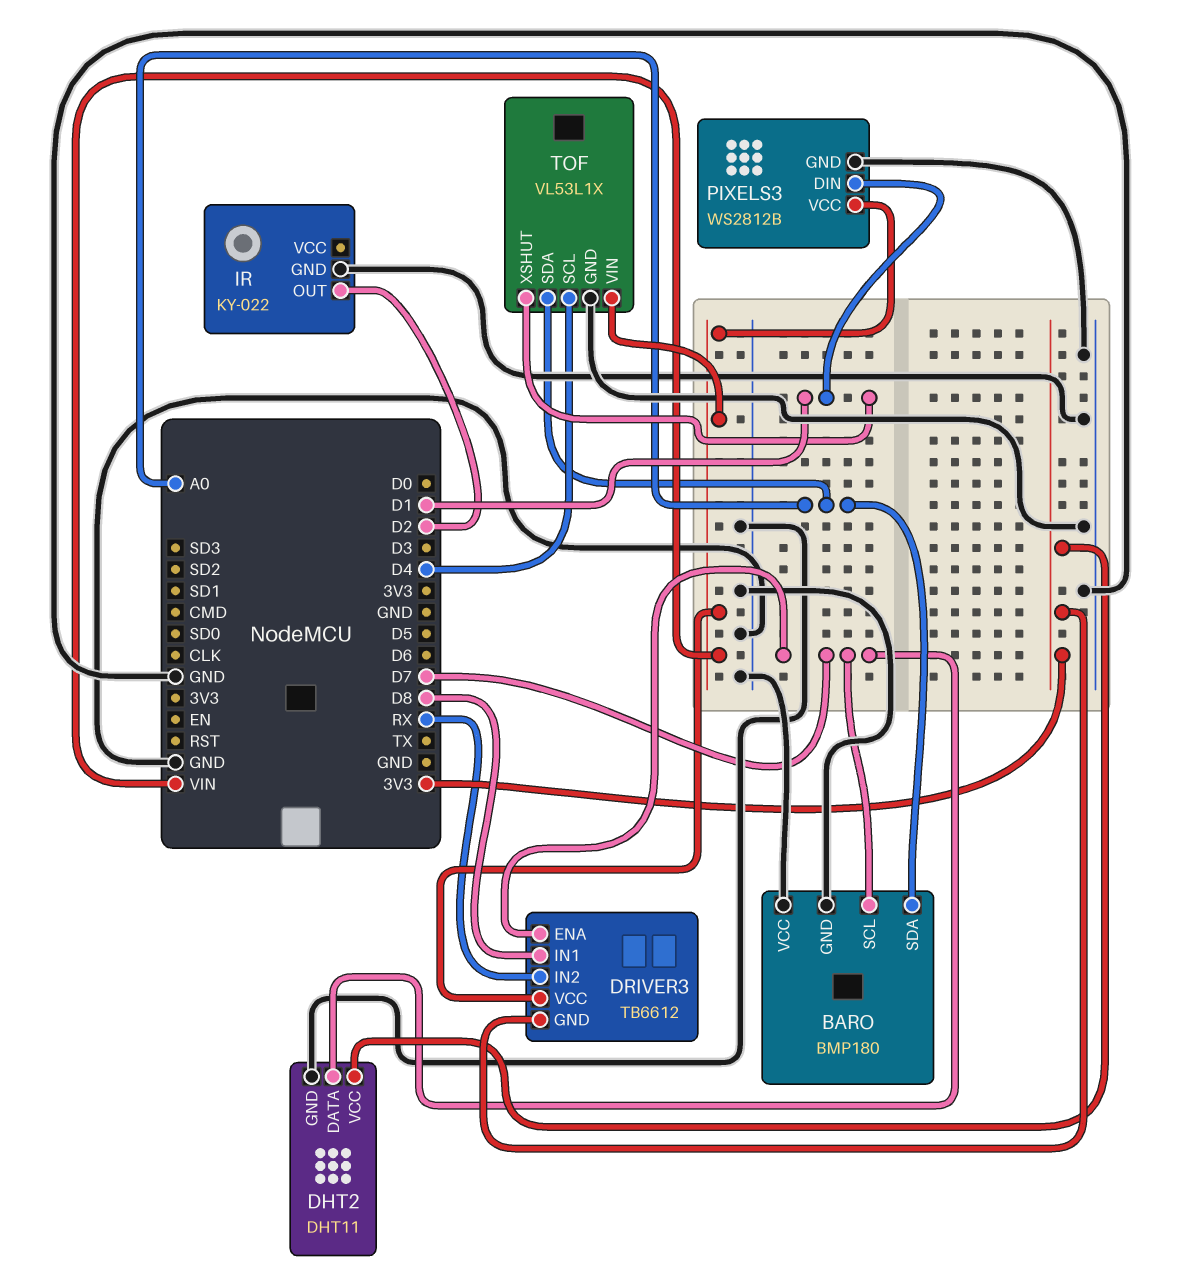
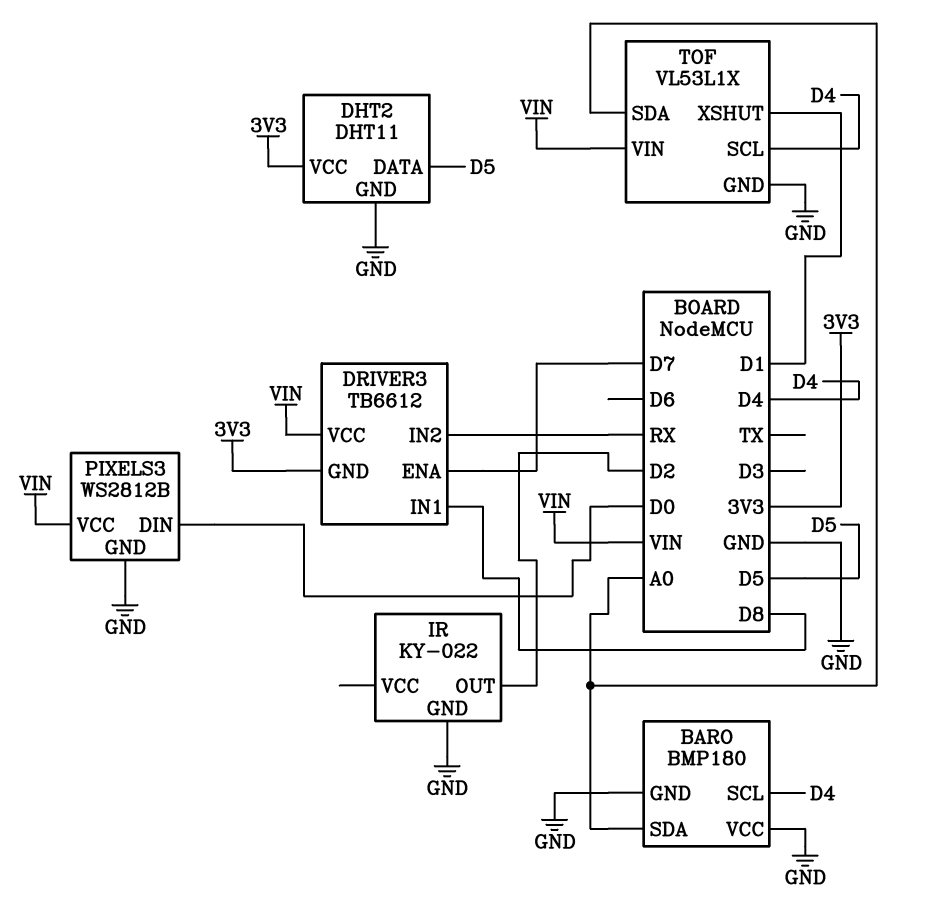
BARO pin SCL: D7 -> D4
DHT2 pin DATA: D7 -> D5
PIXELS3 pin DIN: D1 -> D0

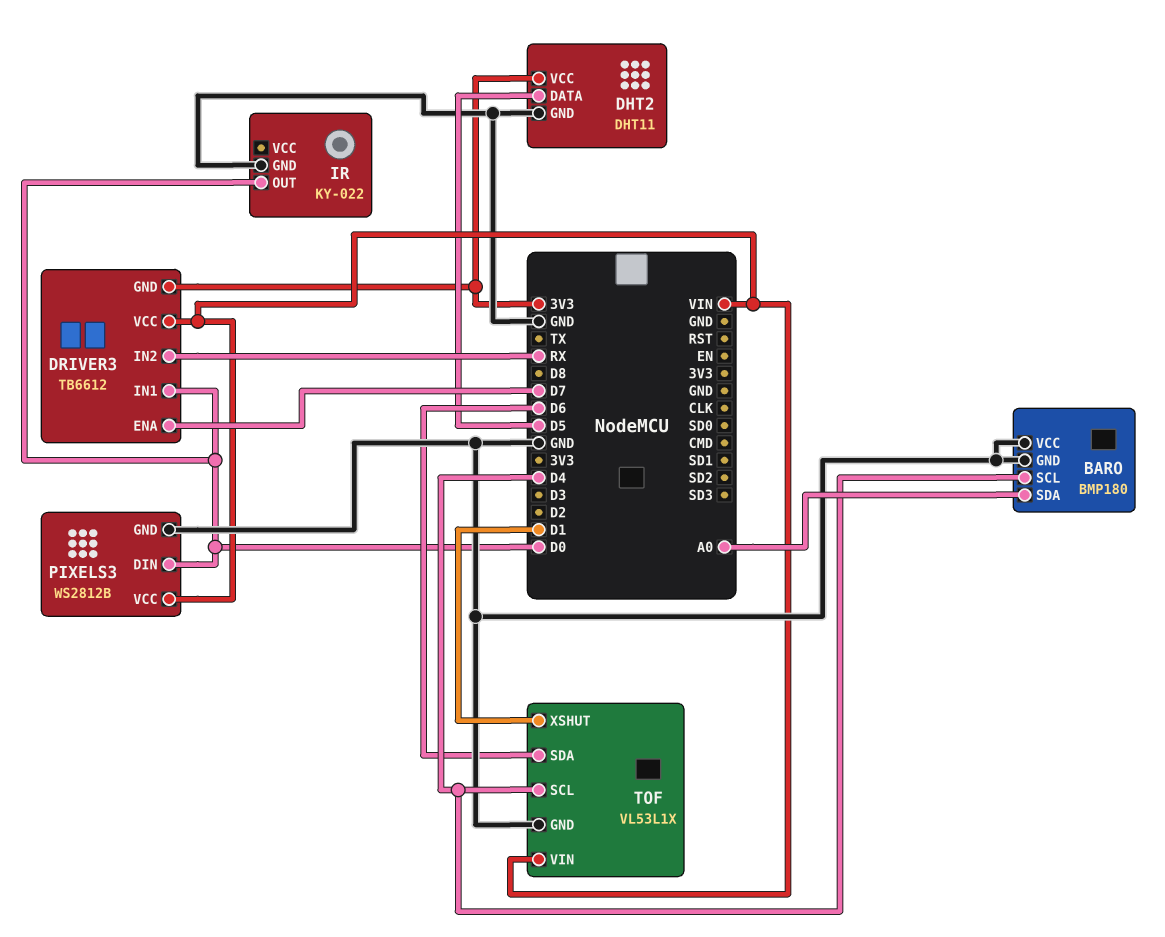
DRIVER3 pin IN1: D8 -> D0
IR pin OUT: D2 -> D0
TOF pin SDA: A0 -> D6

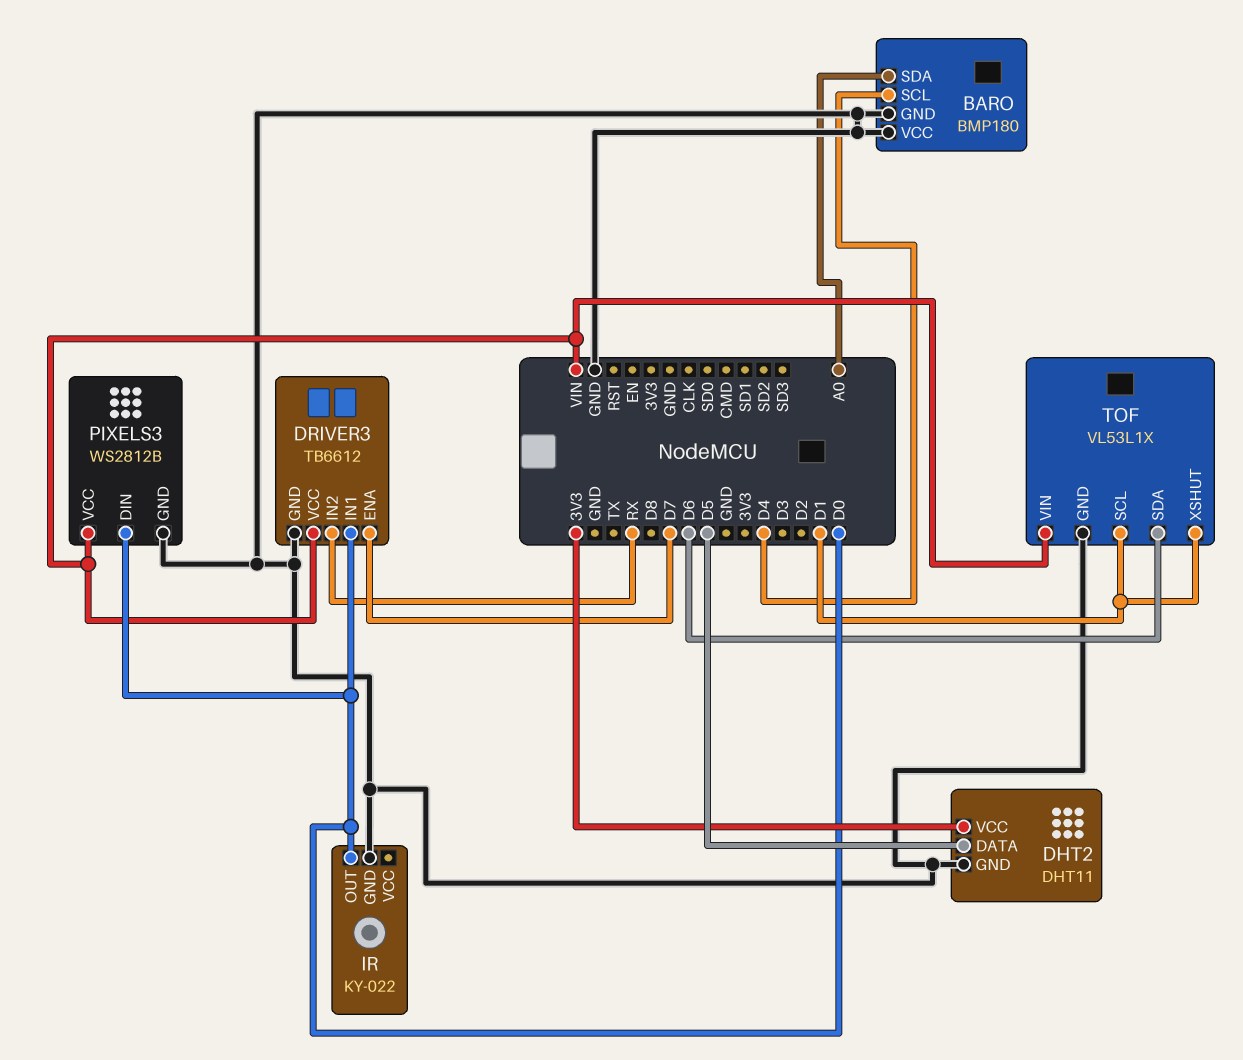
DRIVER3 pin GND: 3V3 -> GND
TOF pin SCL: D4 -> D1

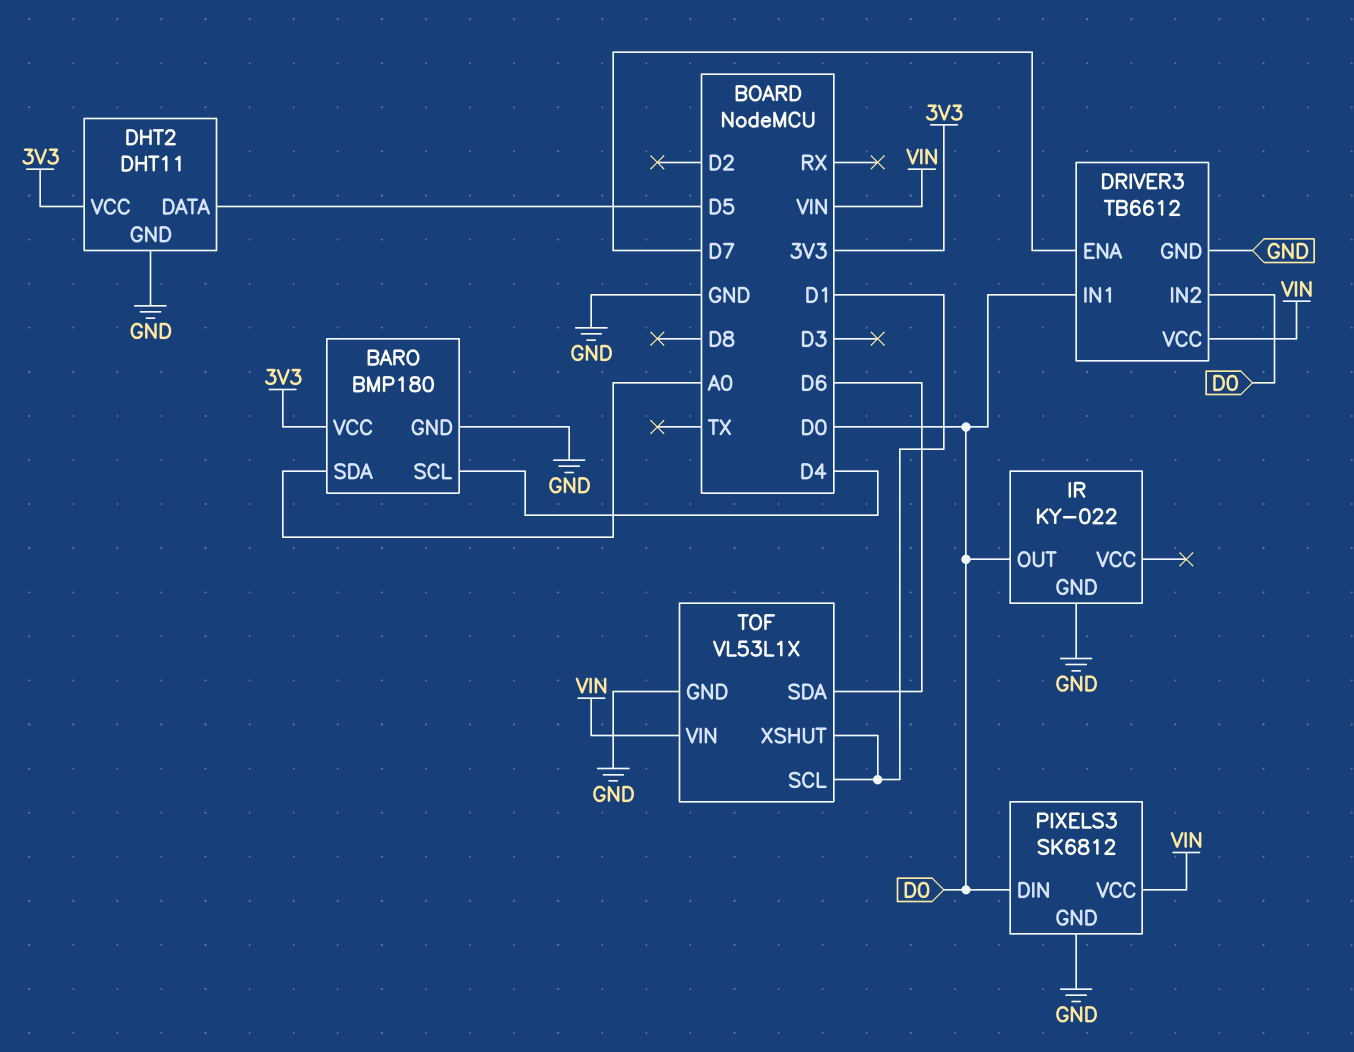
BARO pin VCC: GND -> 3V3
DRIVER3 pin IN2: RX -> D0
PIXELS3: WS2812B -> SK6812

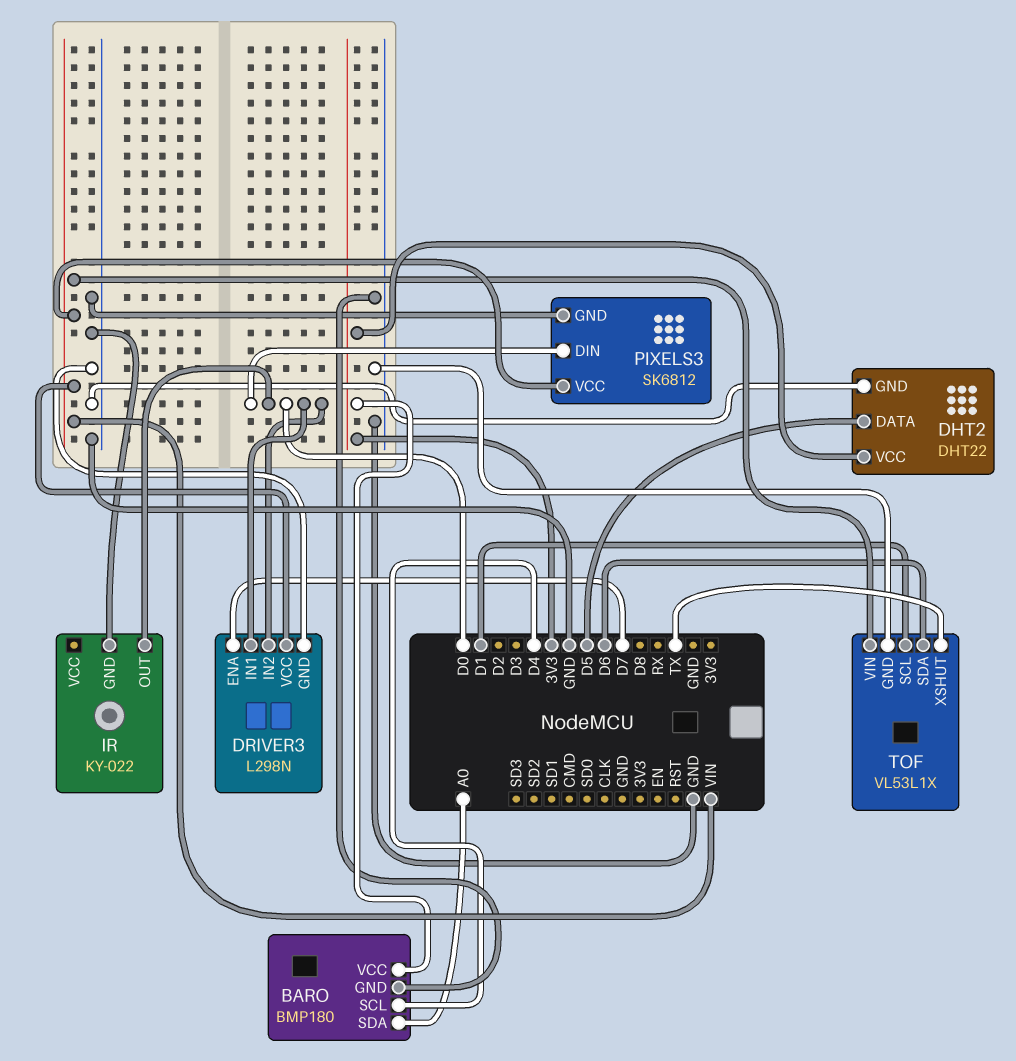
DHT2: DHT11 -> DHT22
DRIVER3: TB6612 -> L298N
TOF pin XSHUT: D1 -> TX

